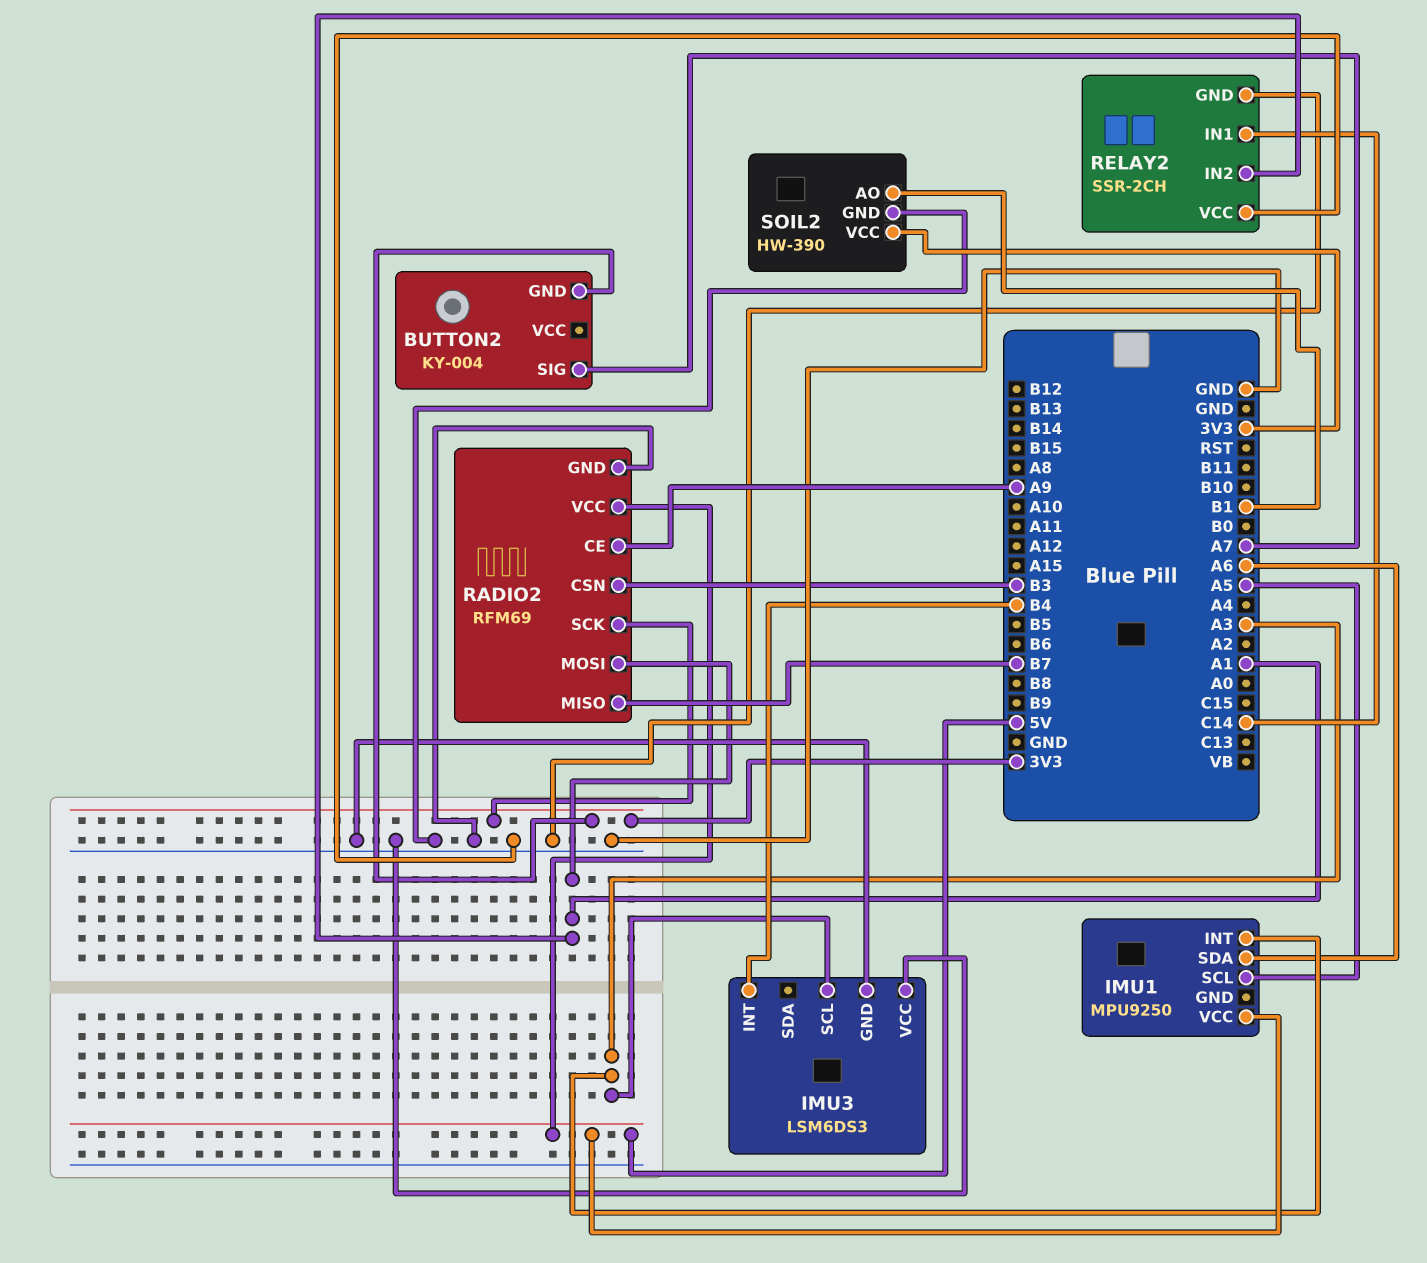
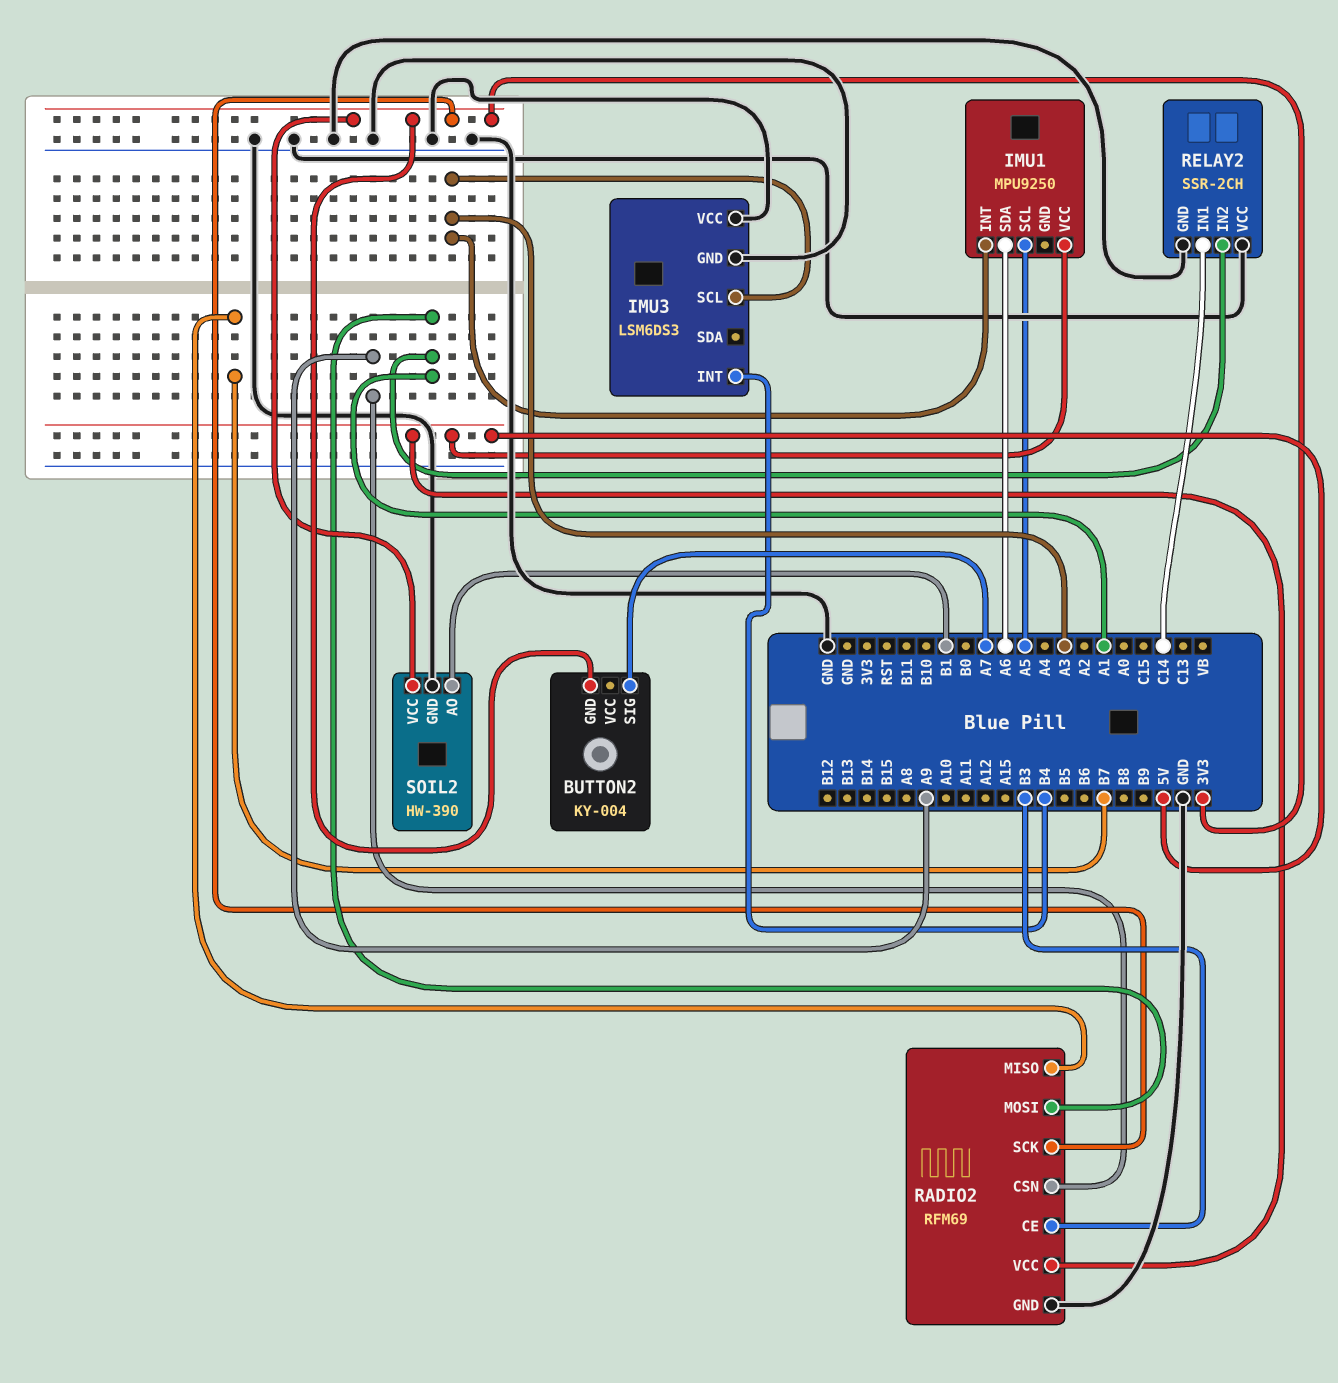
RADIO2 pin CE: A9 -> B3
RADIO2 pin CSN: B3 -> A9

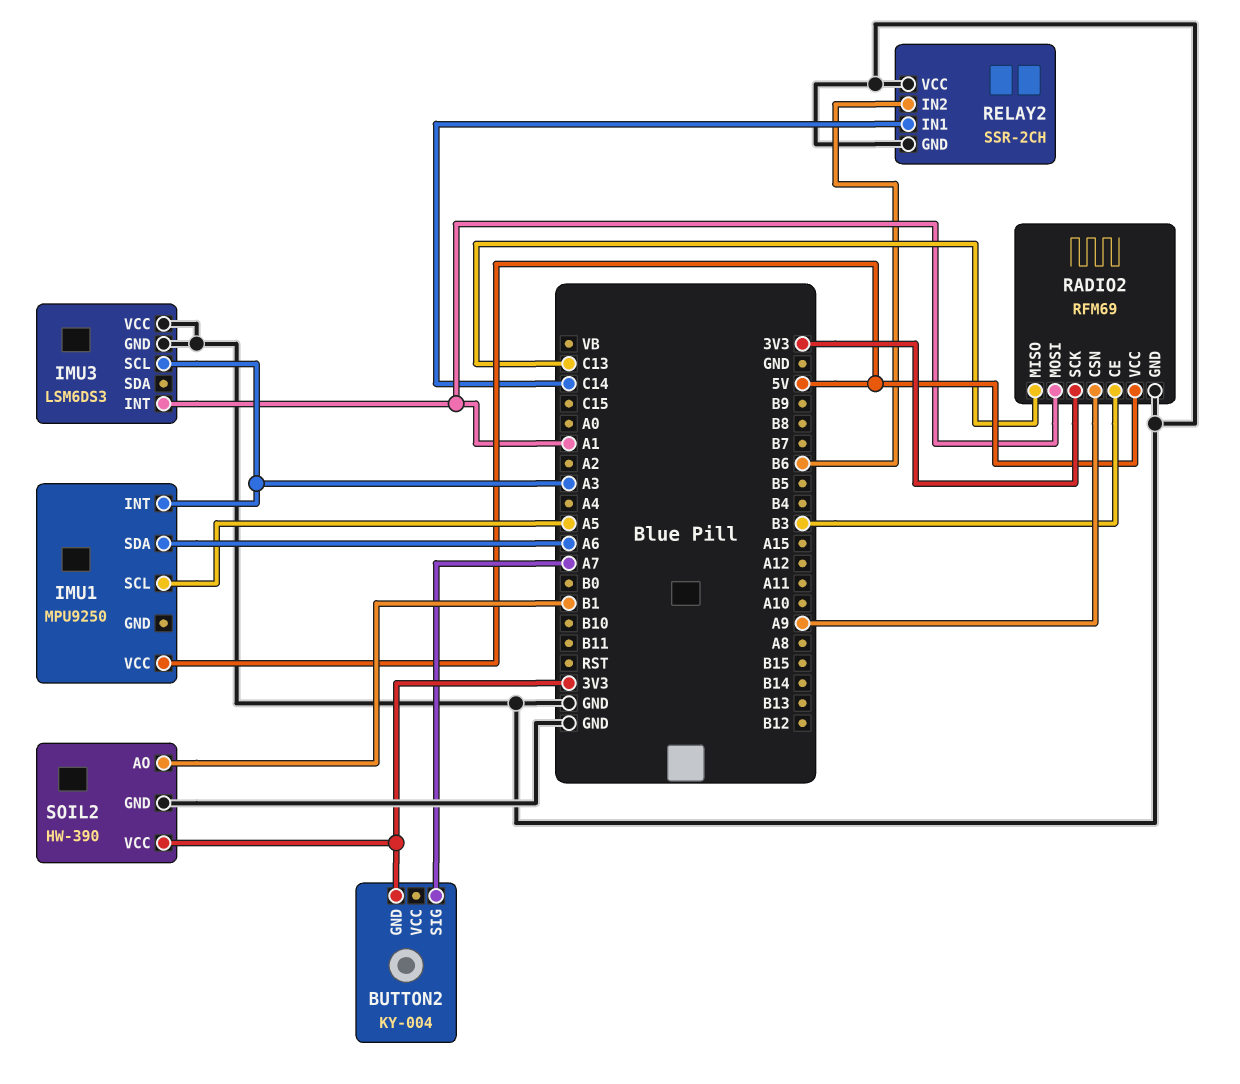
IMU3 pin INT: B4 -> A1
RADIO2 pin MISO: B7 -> C13
RELAY2 pin IN2: A1 -> B6

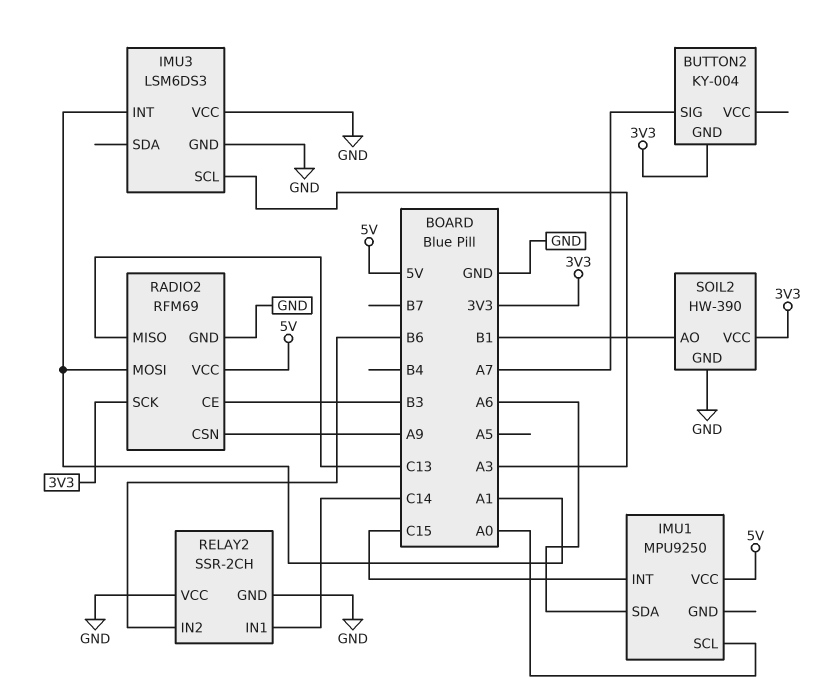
IMU1 pin INT: A3 -> C15
IMU1 pin SCL: A5 -> A0

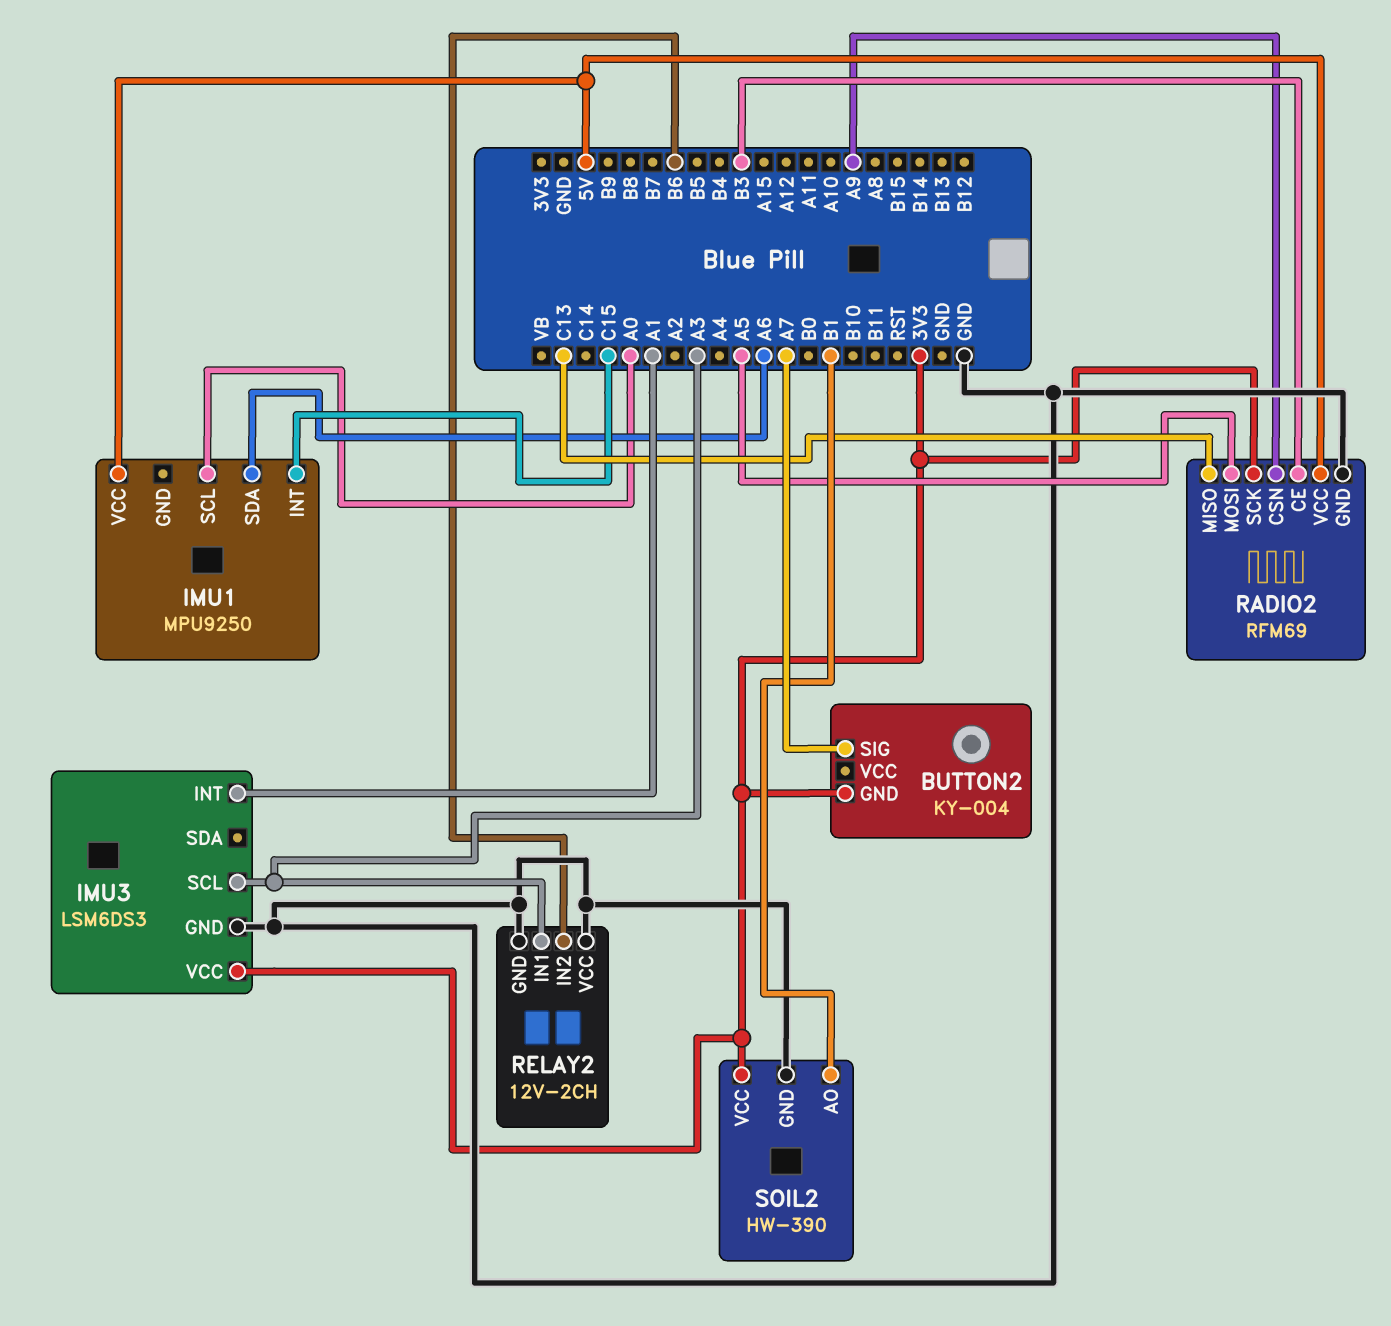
IMU3 pin VCC: GND -> 3V3
RADIO2 pin MOSI: A1 -> A5
RELAY2: SSR-2CH -> 12V-2CH
RELAY2 pin IN1: C14 -> A3

